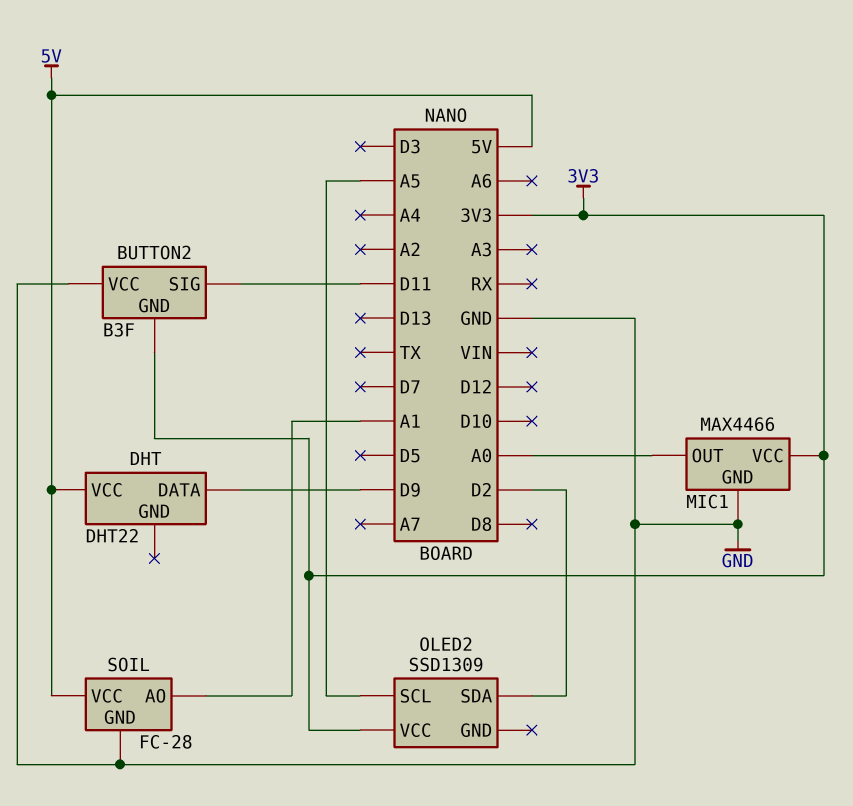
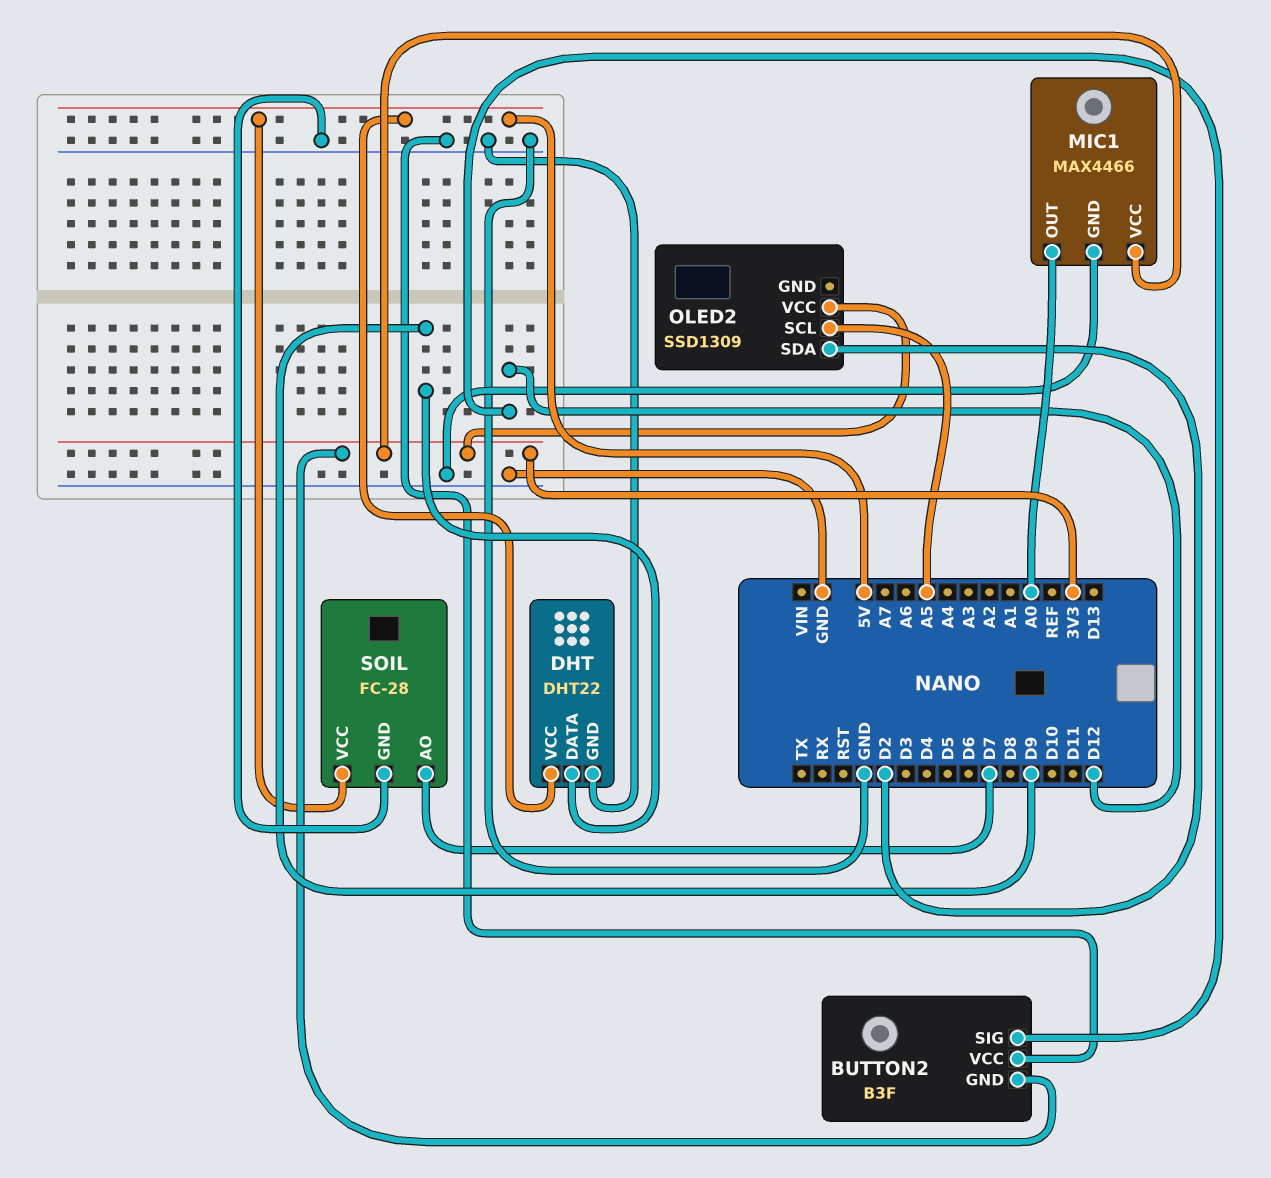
BUTTON2 pin SIG: D11 -> D12
DHT pin GND: none -> GND
SOIL pin AO: A1 -> D7

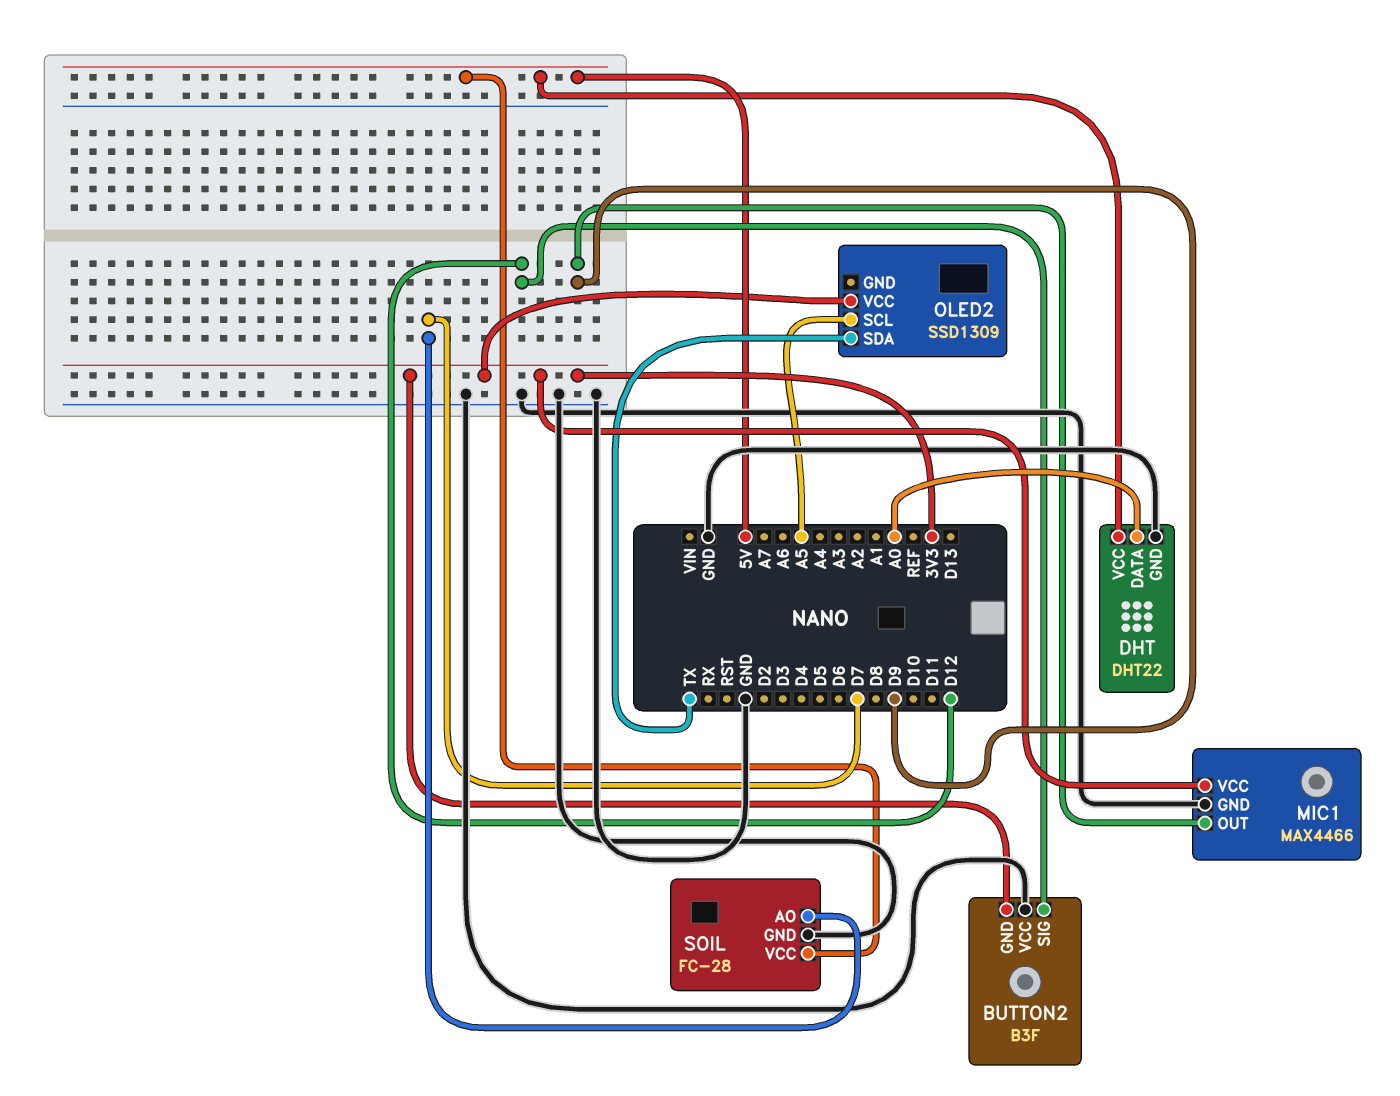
DHT pin DATA: D9 -> A0
MIC1 pin OUT: A0 -> D9
OLED2 pin SDA: D2 -> TX

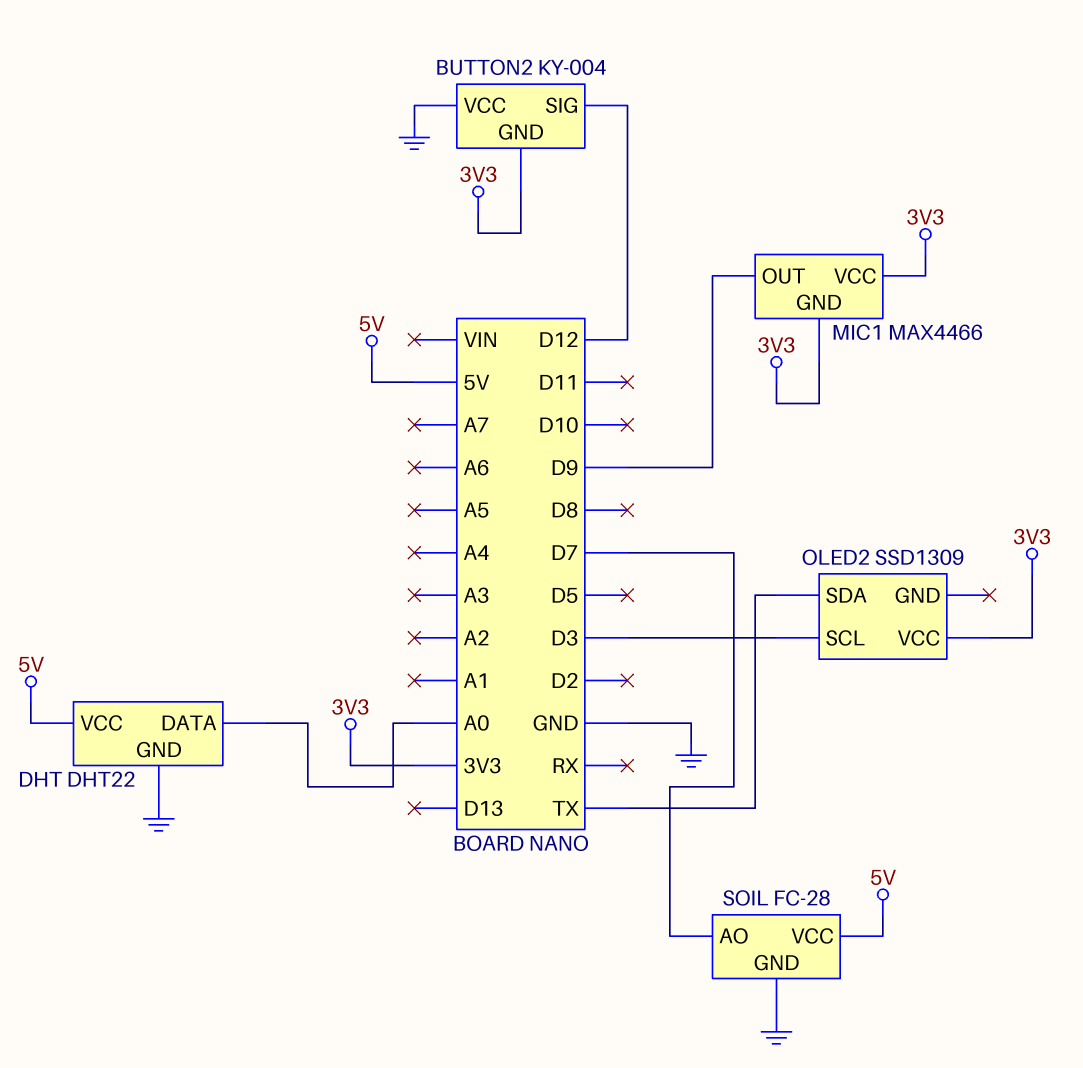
BUTTON2: B3F -> KY-004
MIC1 pin GND: GND -> 3V3
OLED2 pin SCL: A5 -> D3

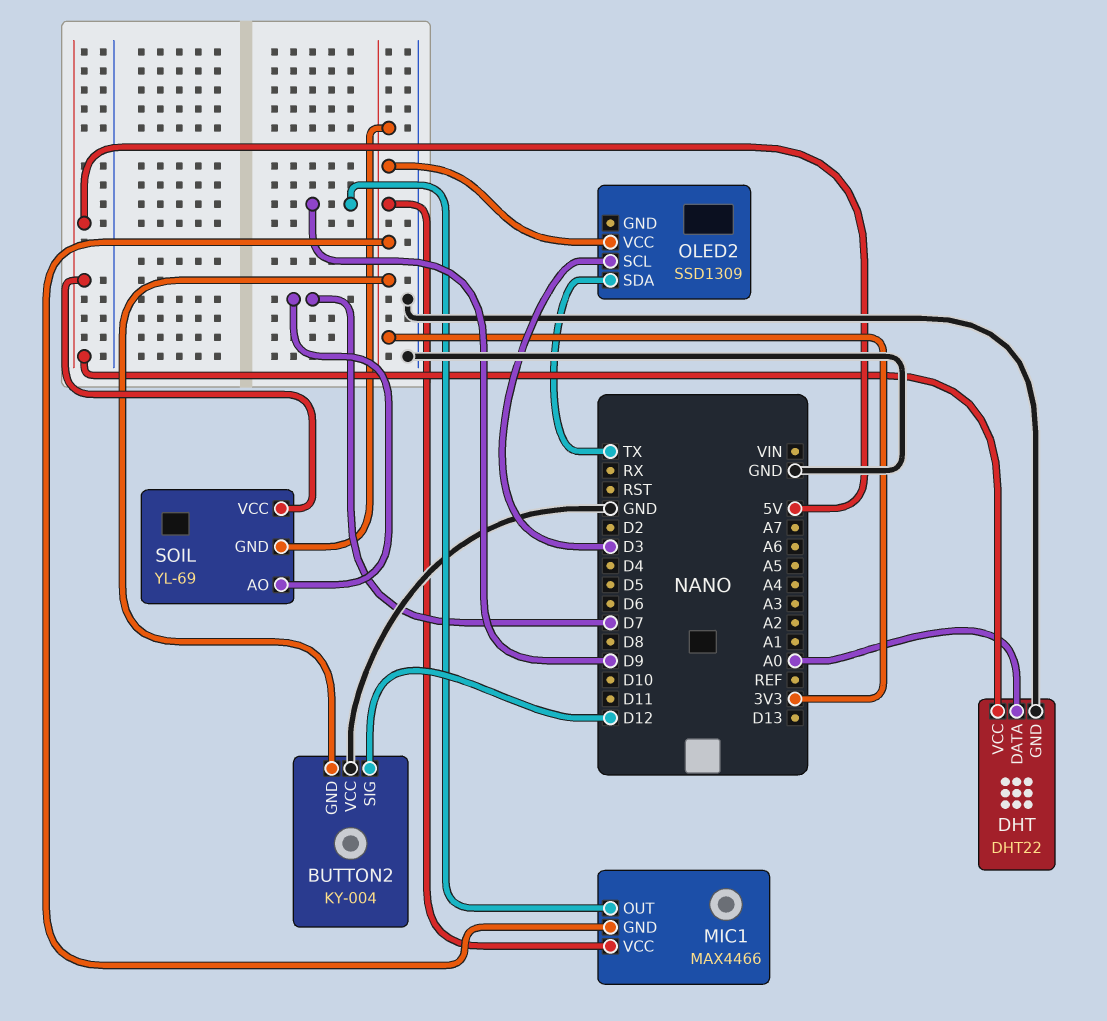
SOIL: FC-28 -> YL-69
SOIL pin GND: GND -> 3V3

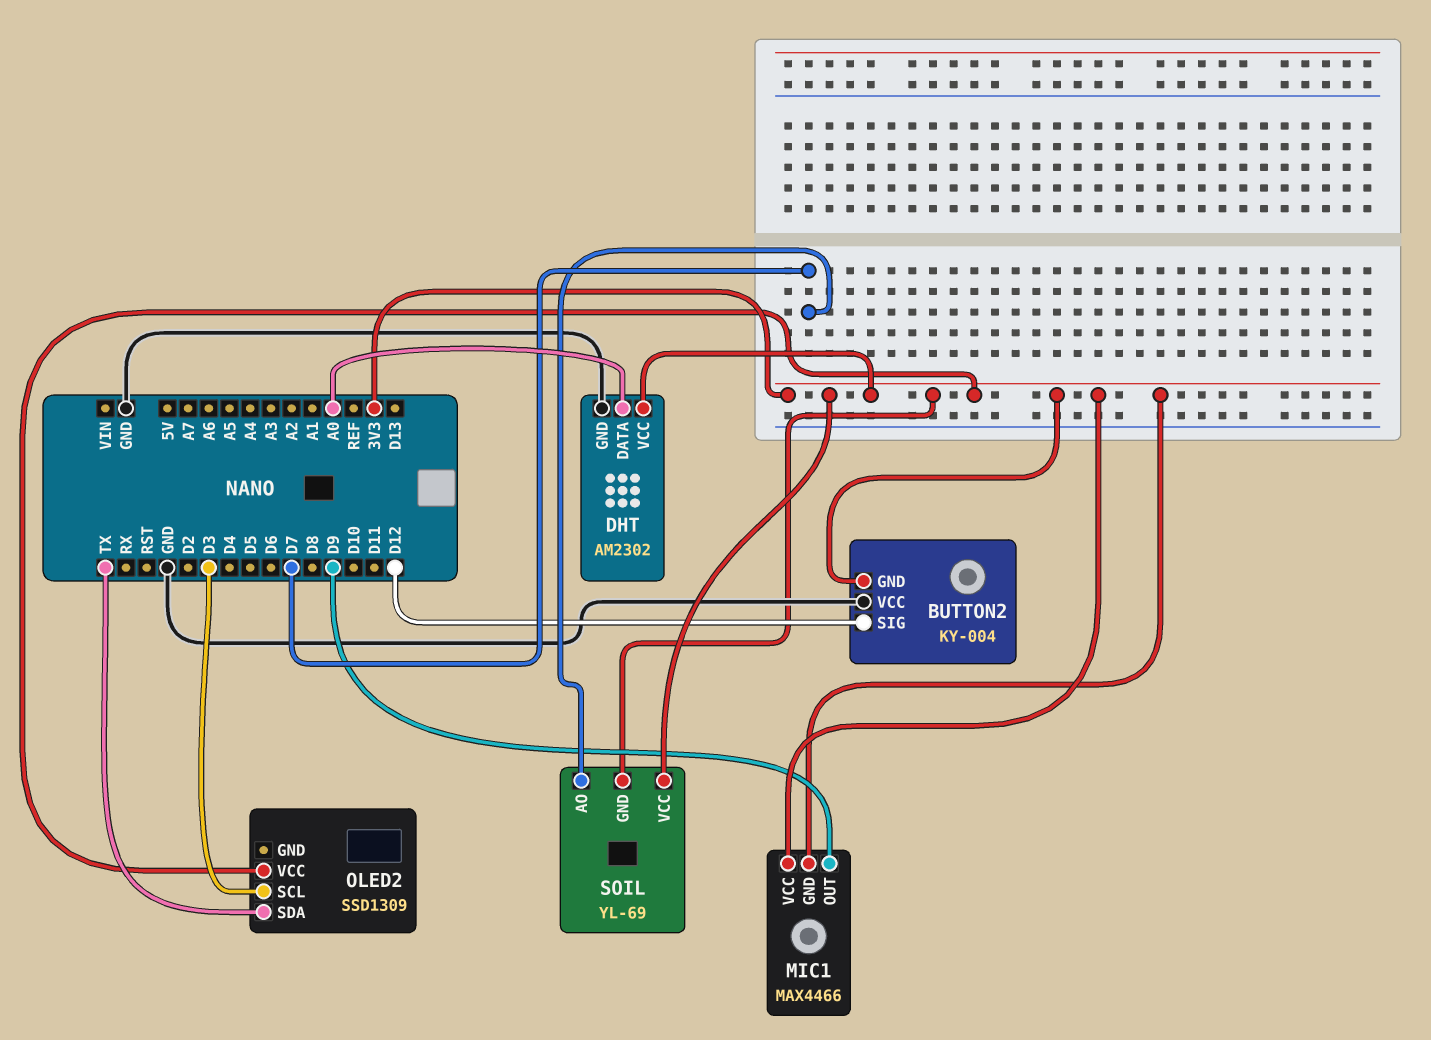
DHT: DHT22 -> AM2302
DHT pin VCC: 5V -> 3V3
SOIL pin VCC: 5V -> 3V3

